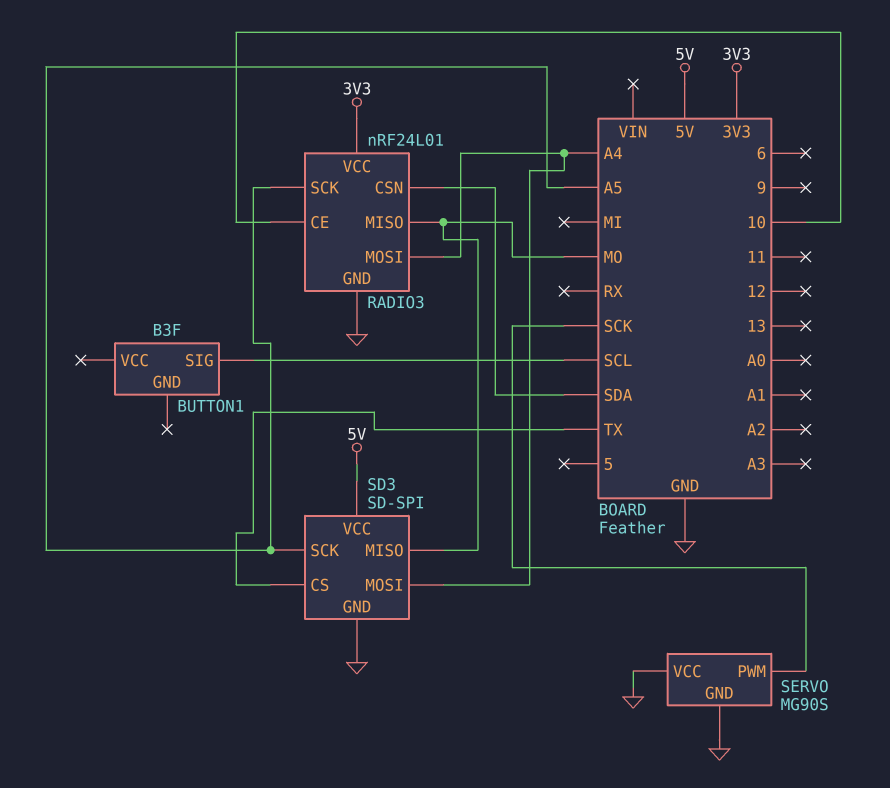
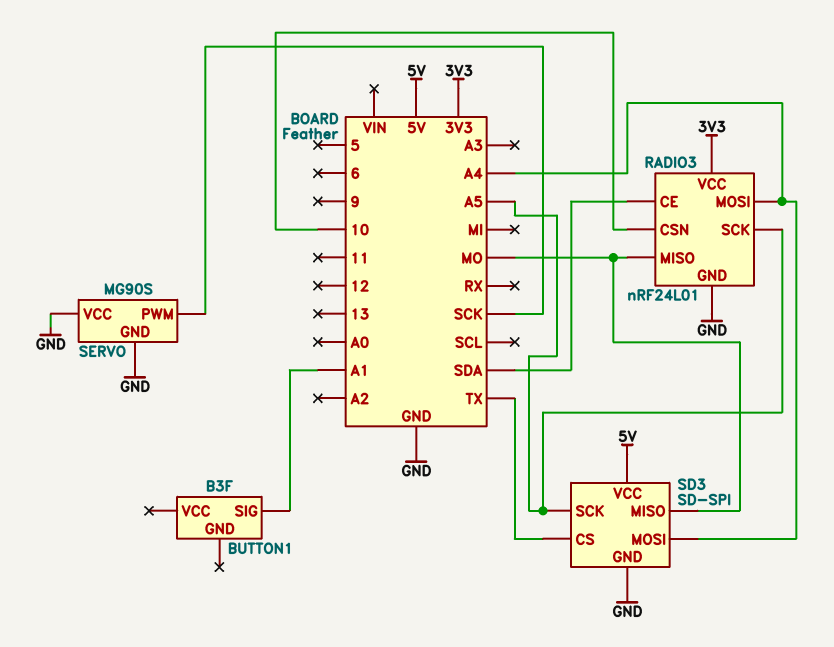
BUTTON1 pin SIG: SCL -> A1
RADIO3 pin CE: 10 -> SDA
RADIO3 pin CSN: SDA -> 10

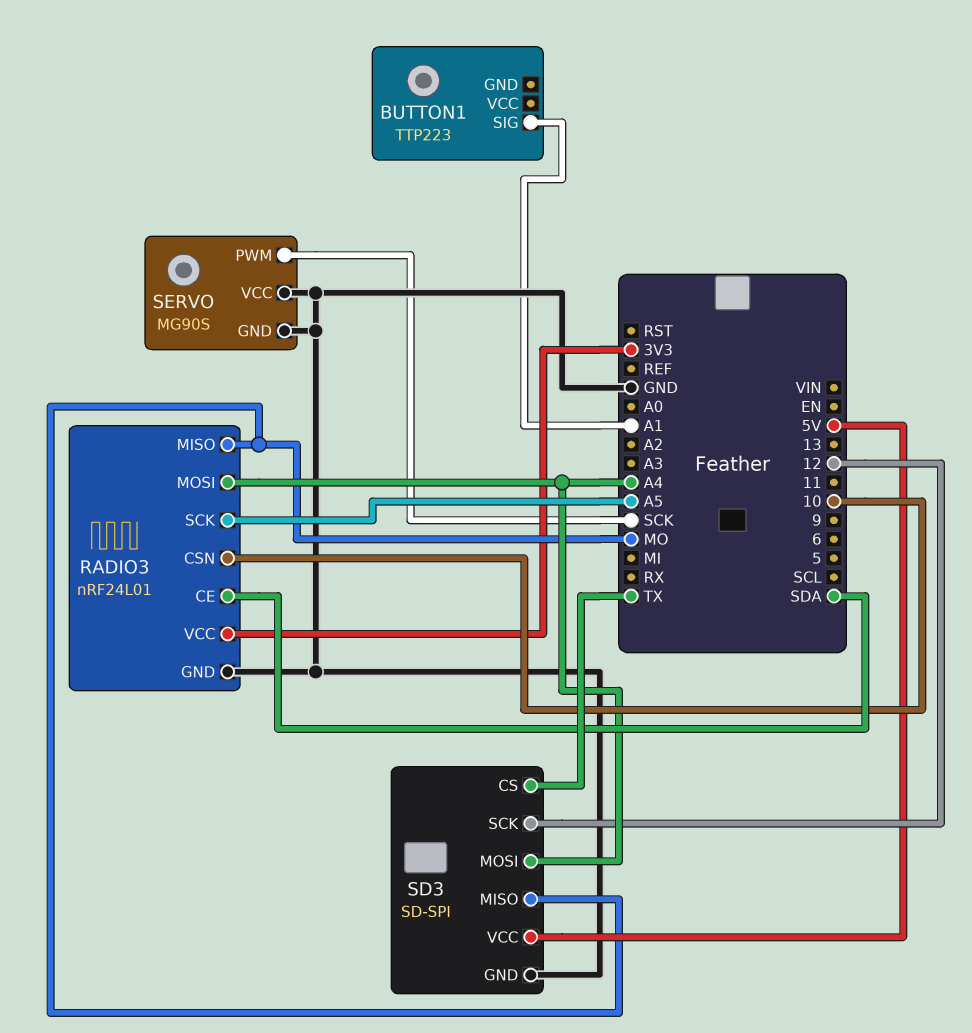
BUTTON1: B3F -> TTP223
SD3 pin SCK: A5 -> 12

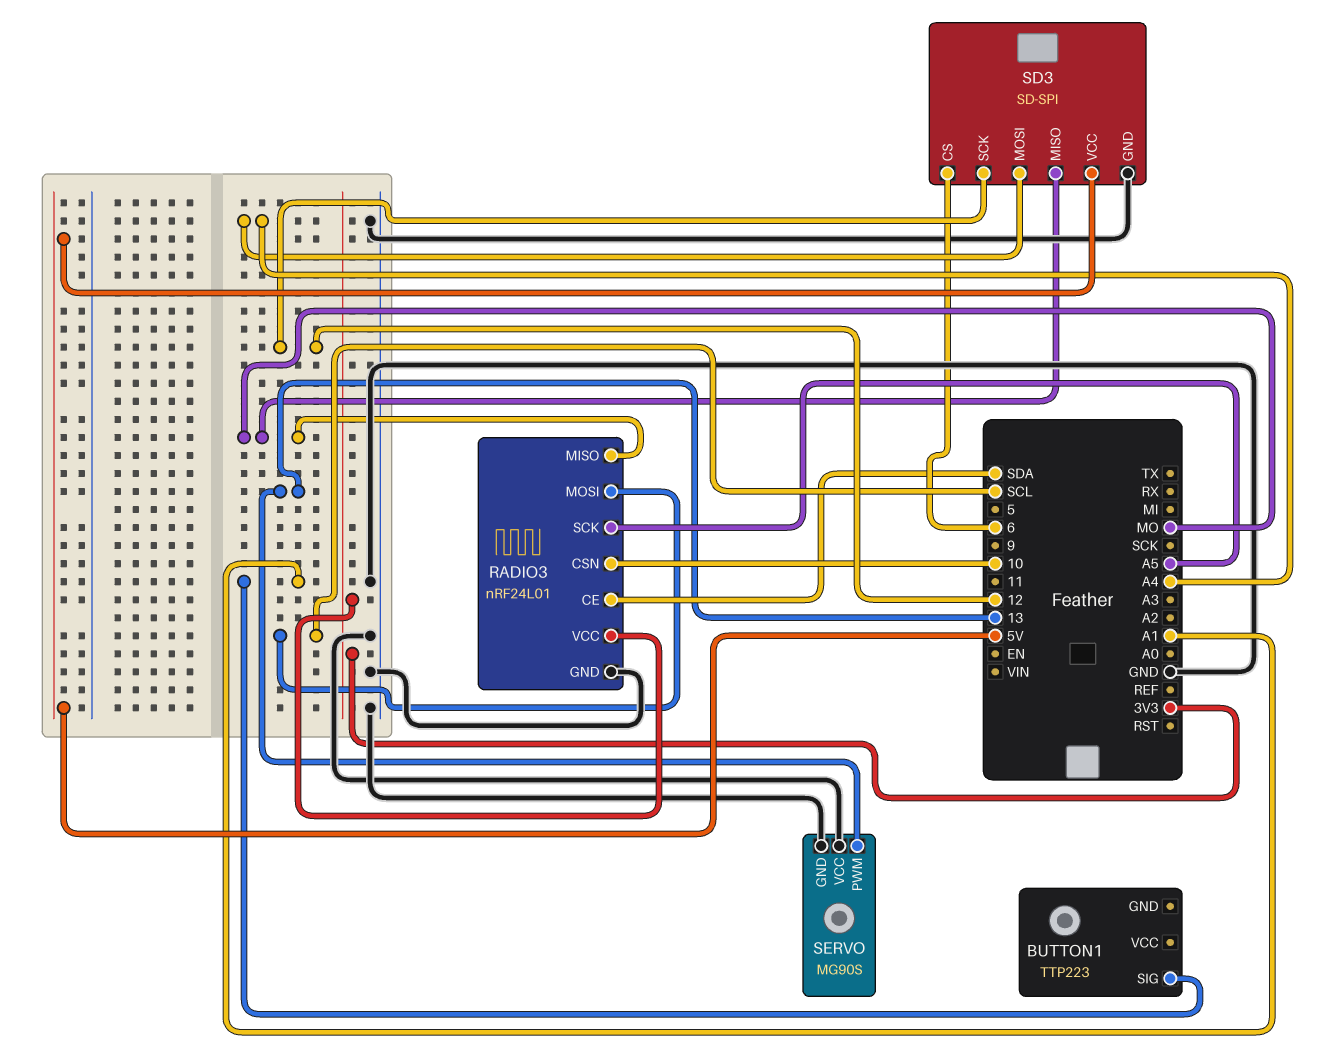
RADIO3 pin MOSI: A4 -> SCL
SD3 pin CS: TX -> 6
SERVO pin PWM: SCK -> 13

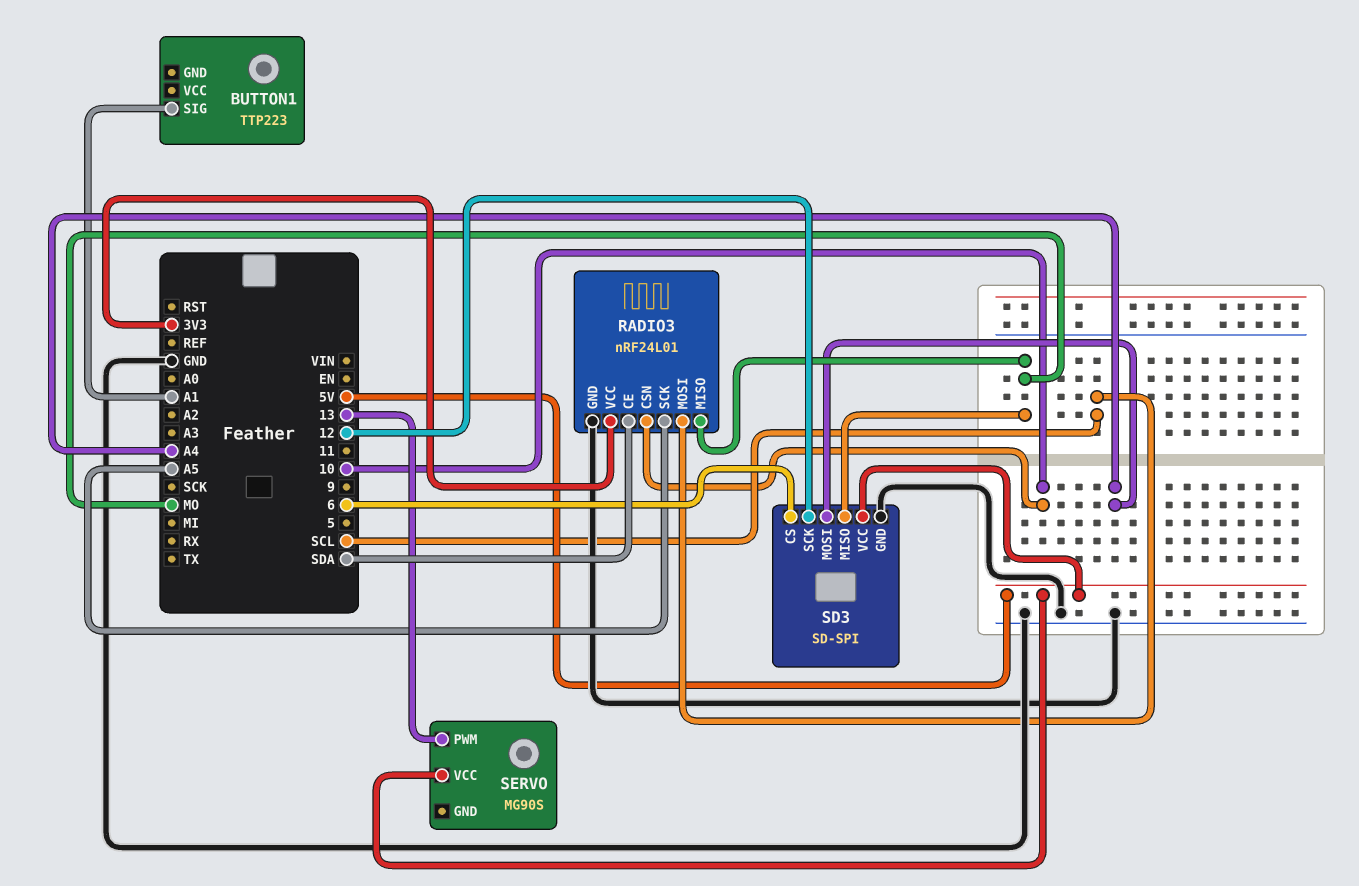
SERVO pin GND: GND -> none
SERVO pin VCC: GND -> 5V

